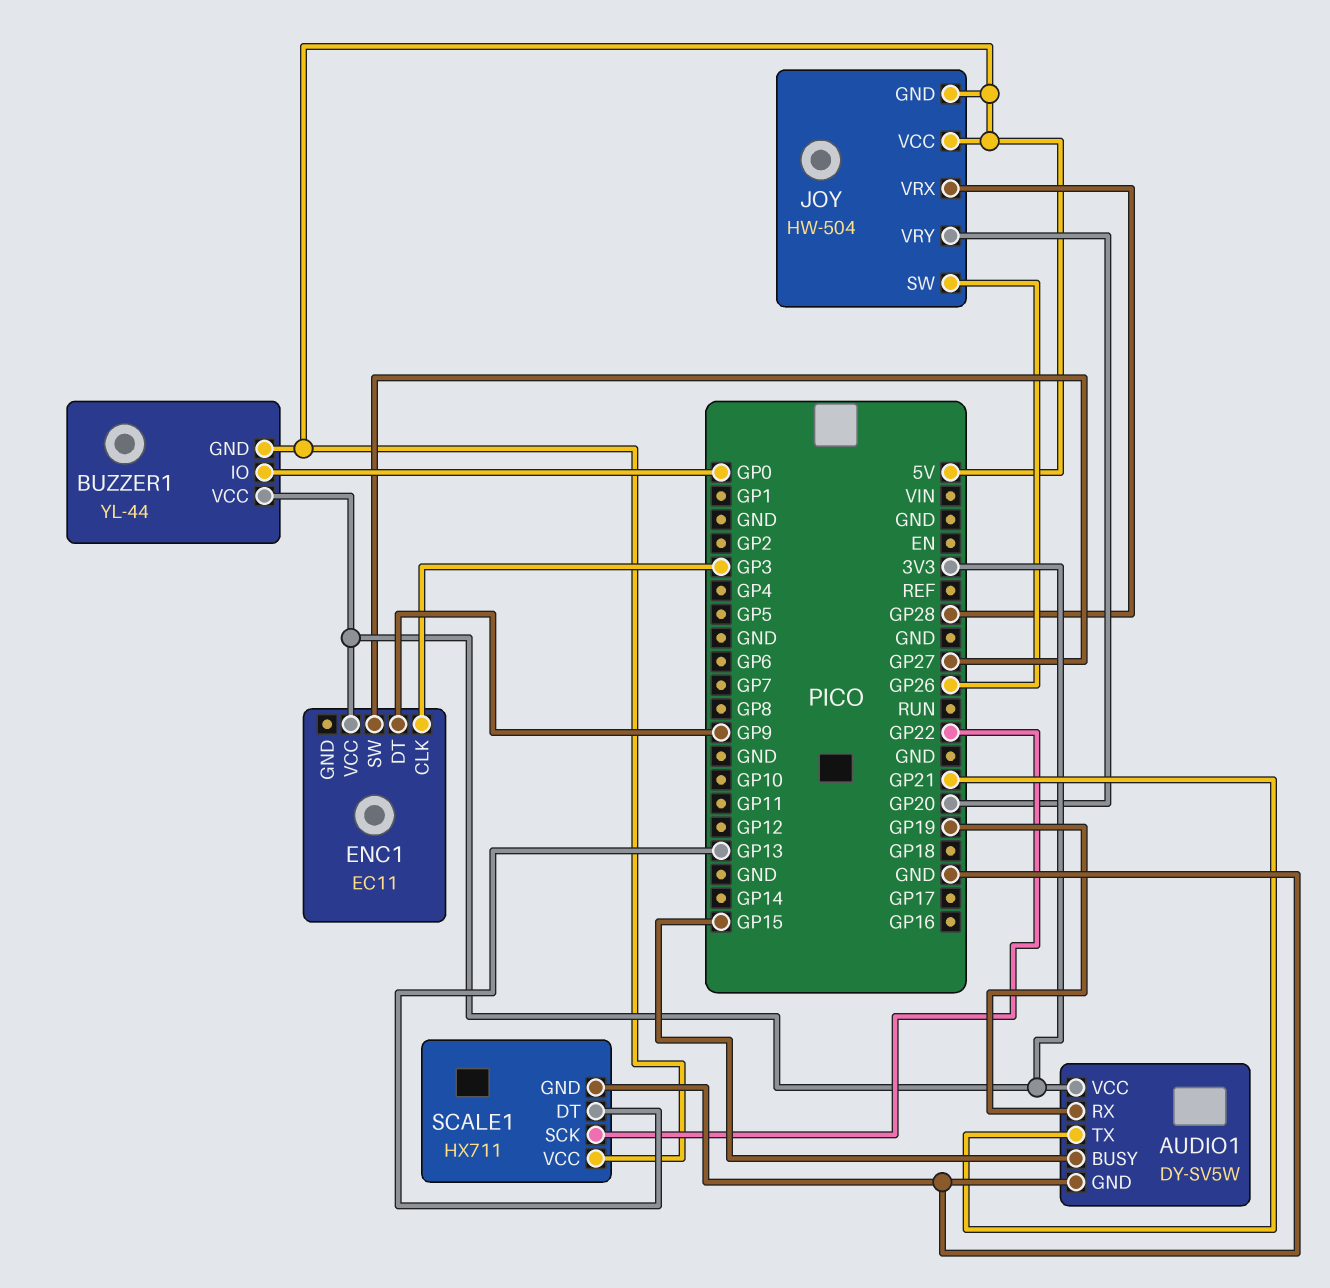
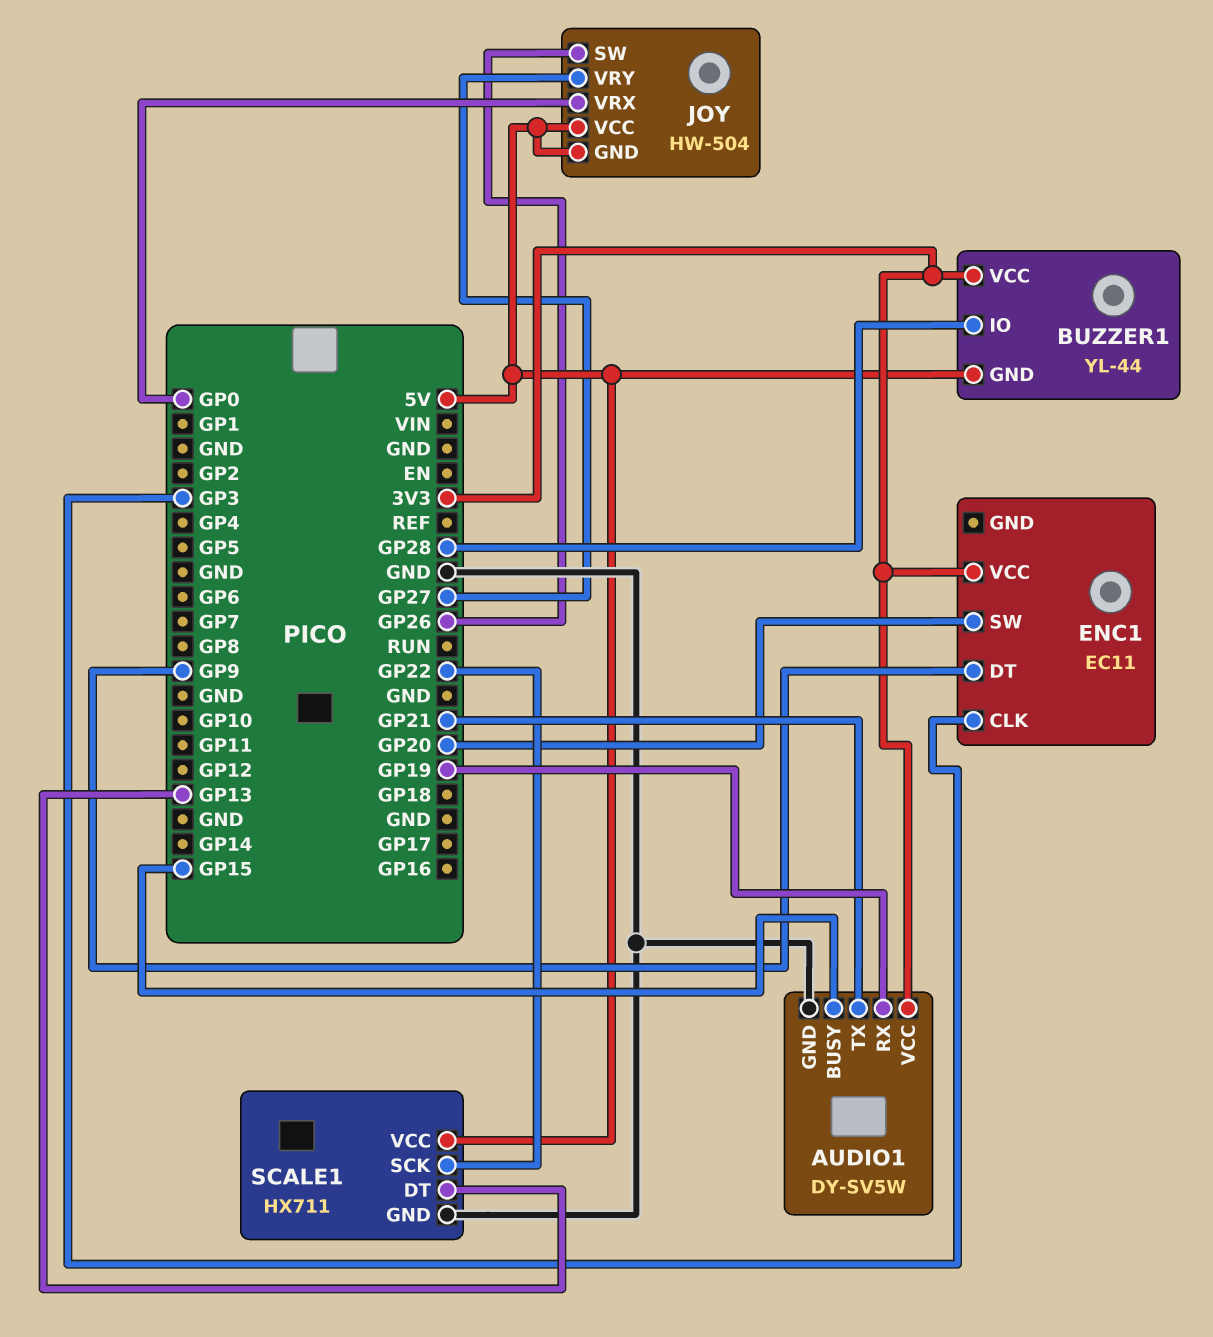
BUZZER1 pin IO: GP0 -> GP28
ENC1 pin SW: GP27 -> GP20
JOY pin VRX: GP28 -> GP0
JOY pin VRY: GP20 -> GP27

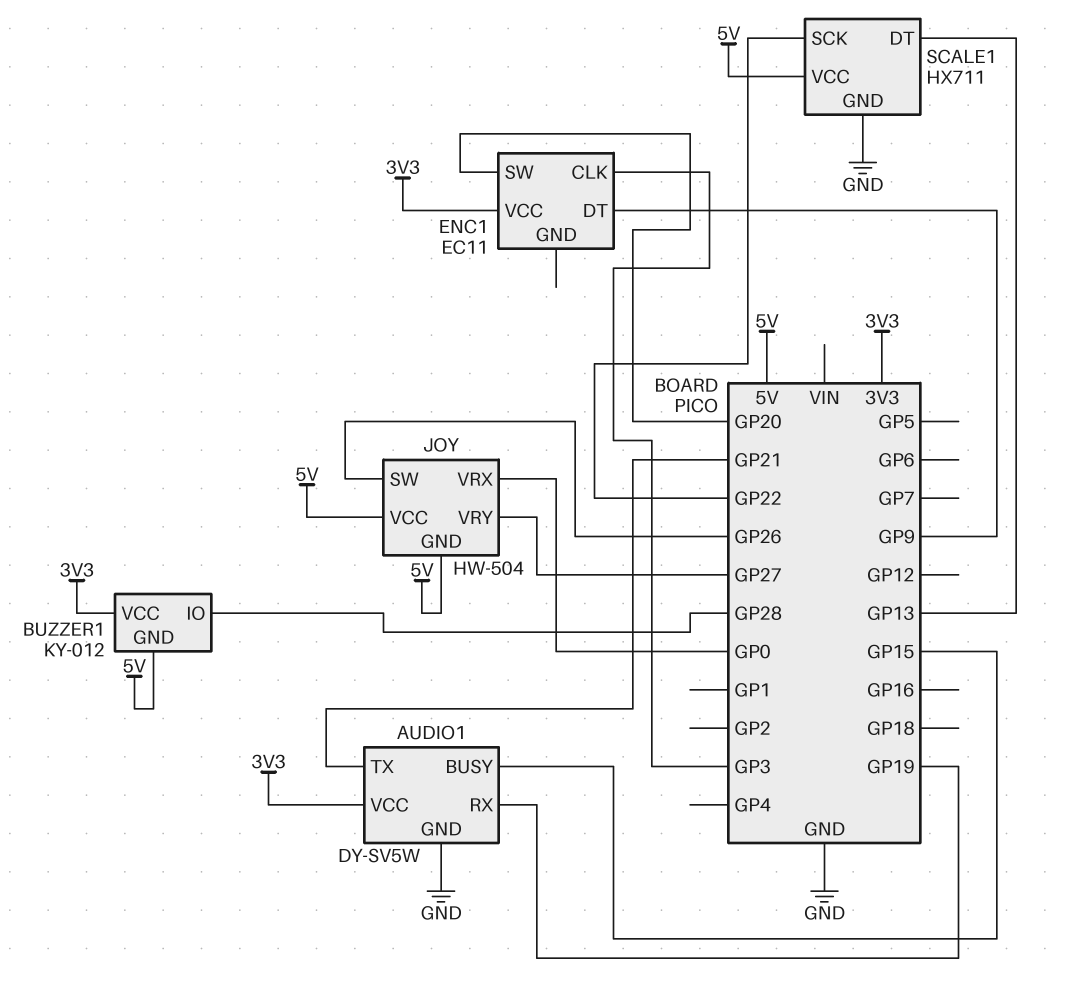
BUZZER1: YL-44 -> KY-012

